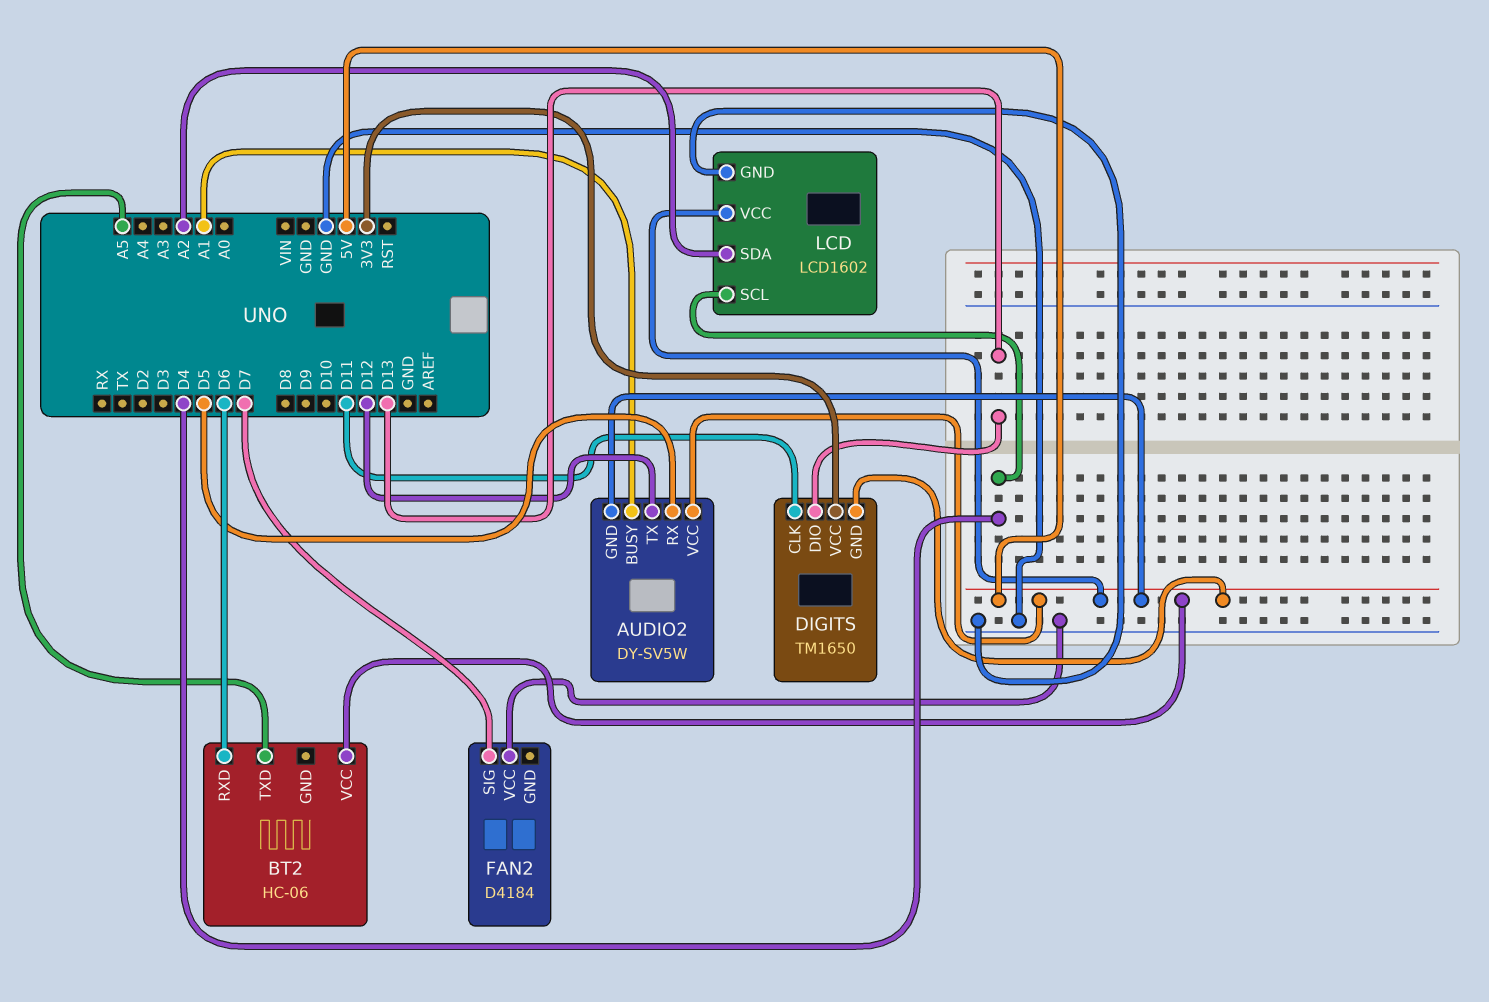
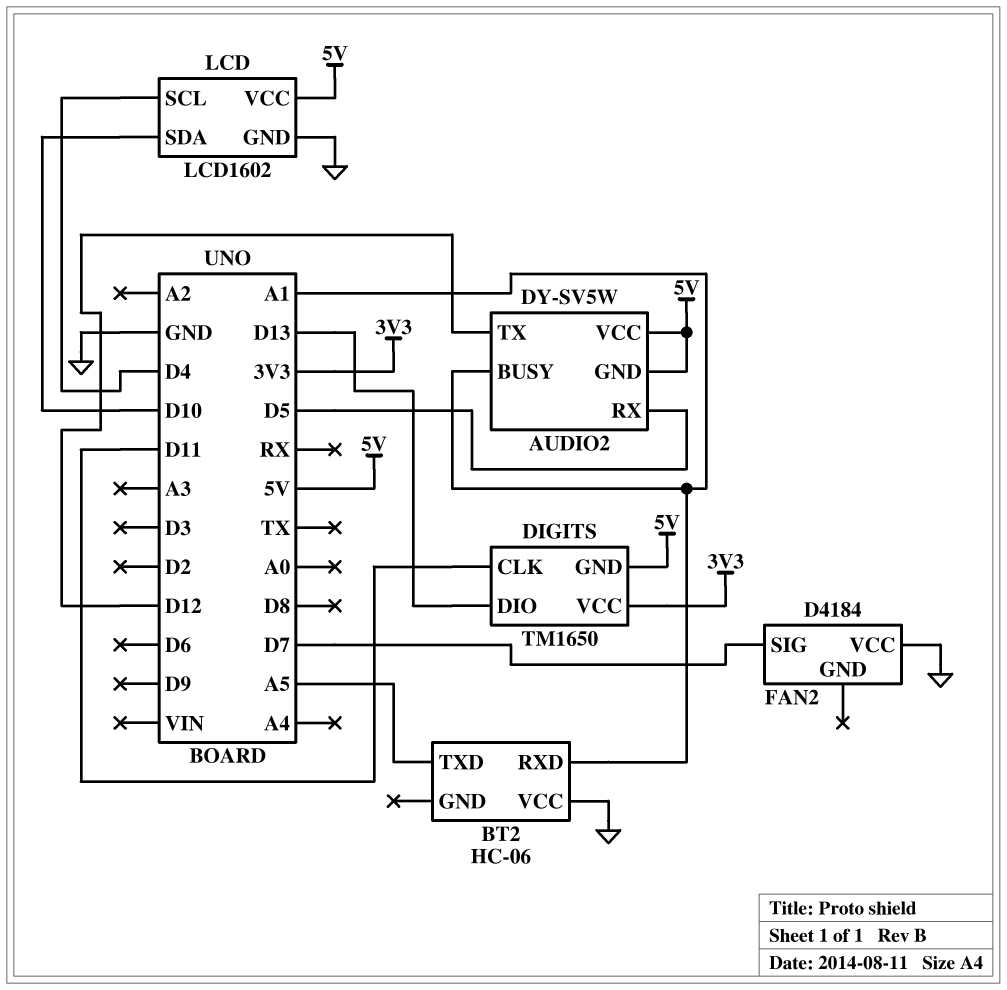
BT2 pin RXD: D6 -> A1
BT2 pin VCC: 5V -> GND
LCD pin SDA: A2 -> D10

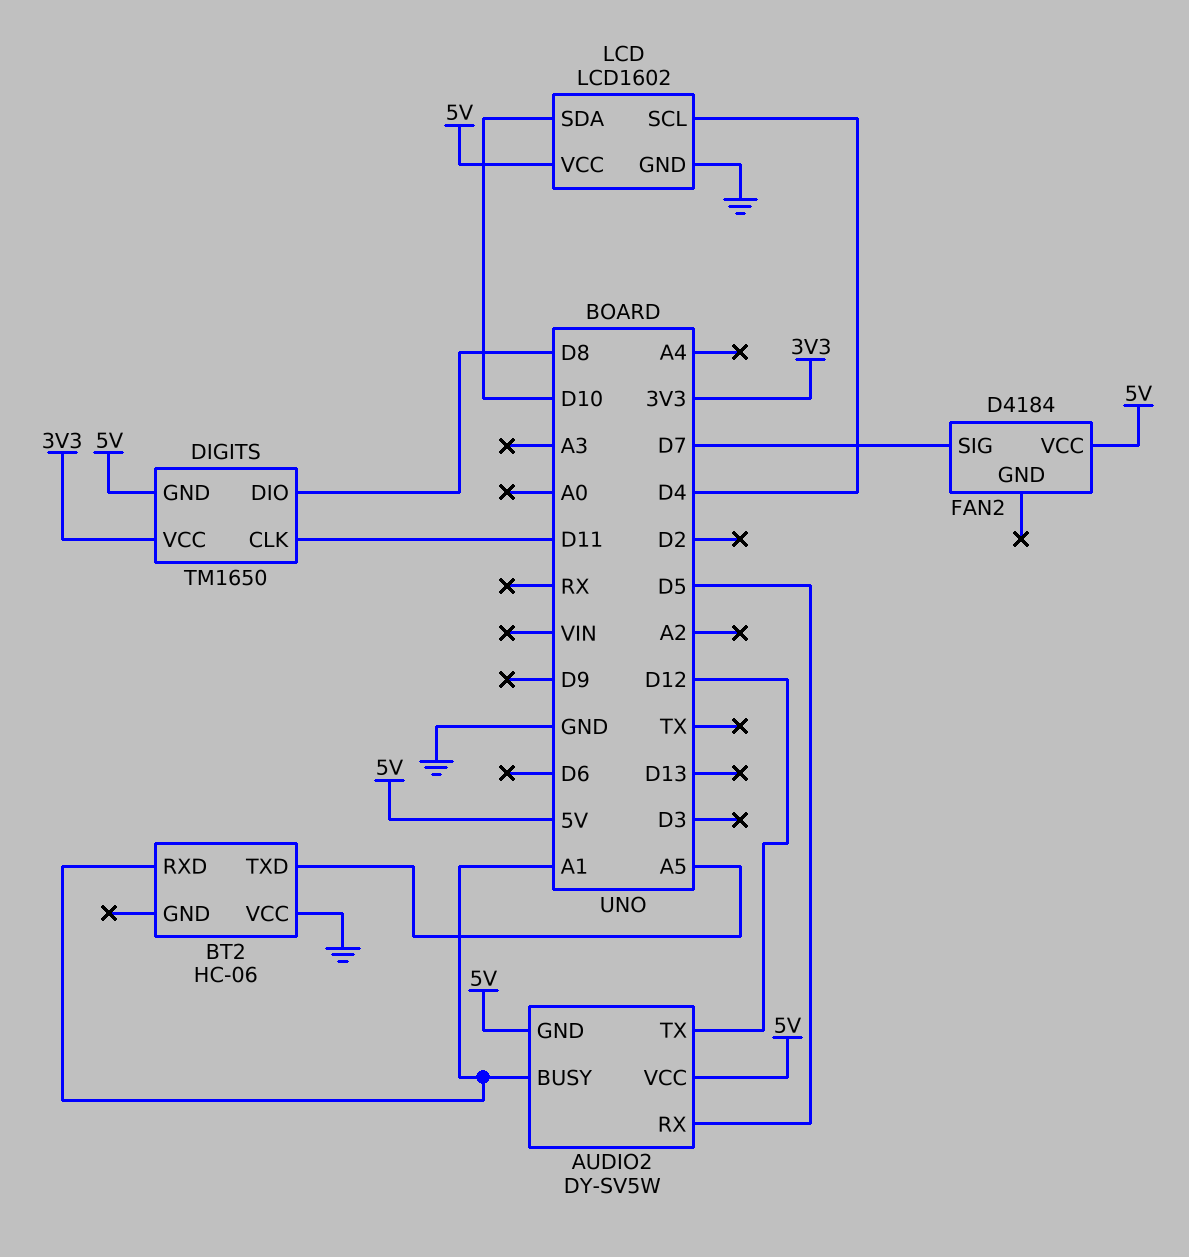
DIGITS pin DIO: D13 -> D8
FAN2 pin VCC: GND -> 5V

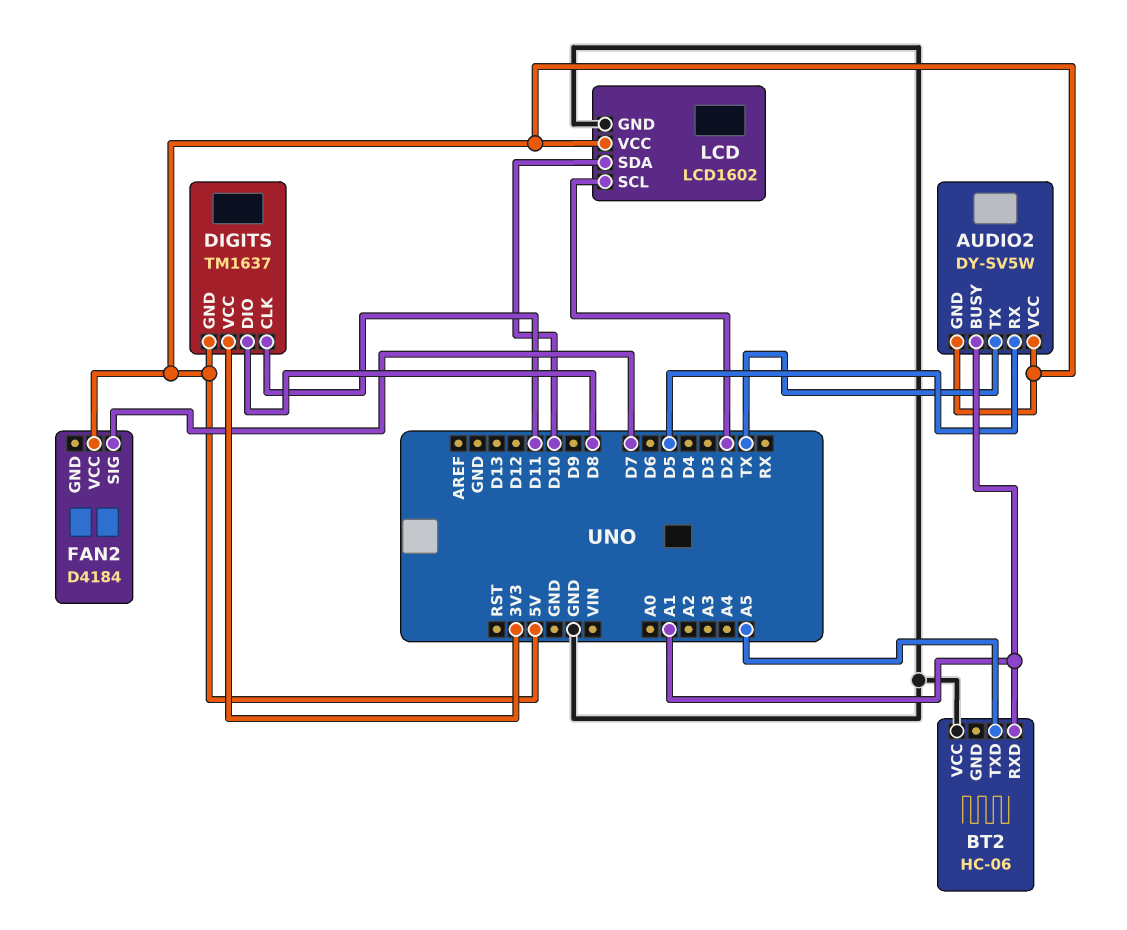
AUDIO2 pin TX: D12 -> TX
DIGITS: TM1650 -> TM1637
LCD pin SCL: D4 -> D2

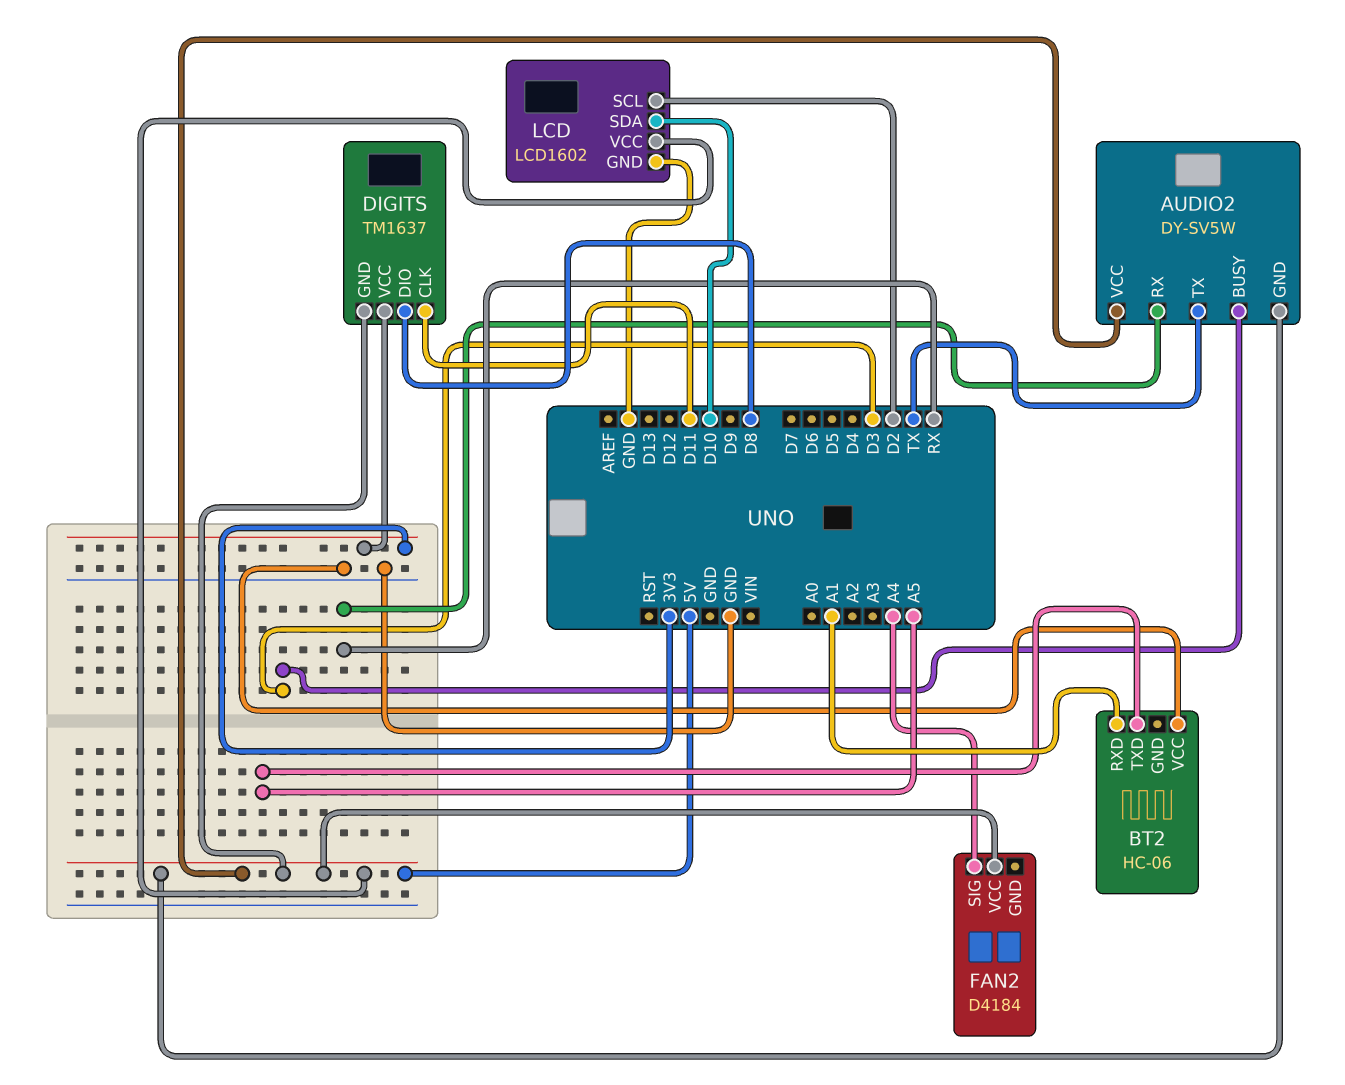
AUDIO2 pin BUSY: A1 -> D3
AUDIO2 pin RX: D5 -> RX
FAN2 pin SIG: D7 -> A4

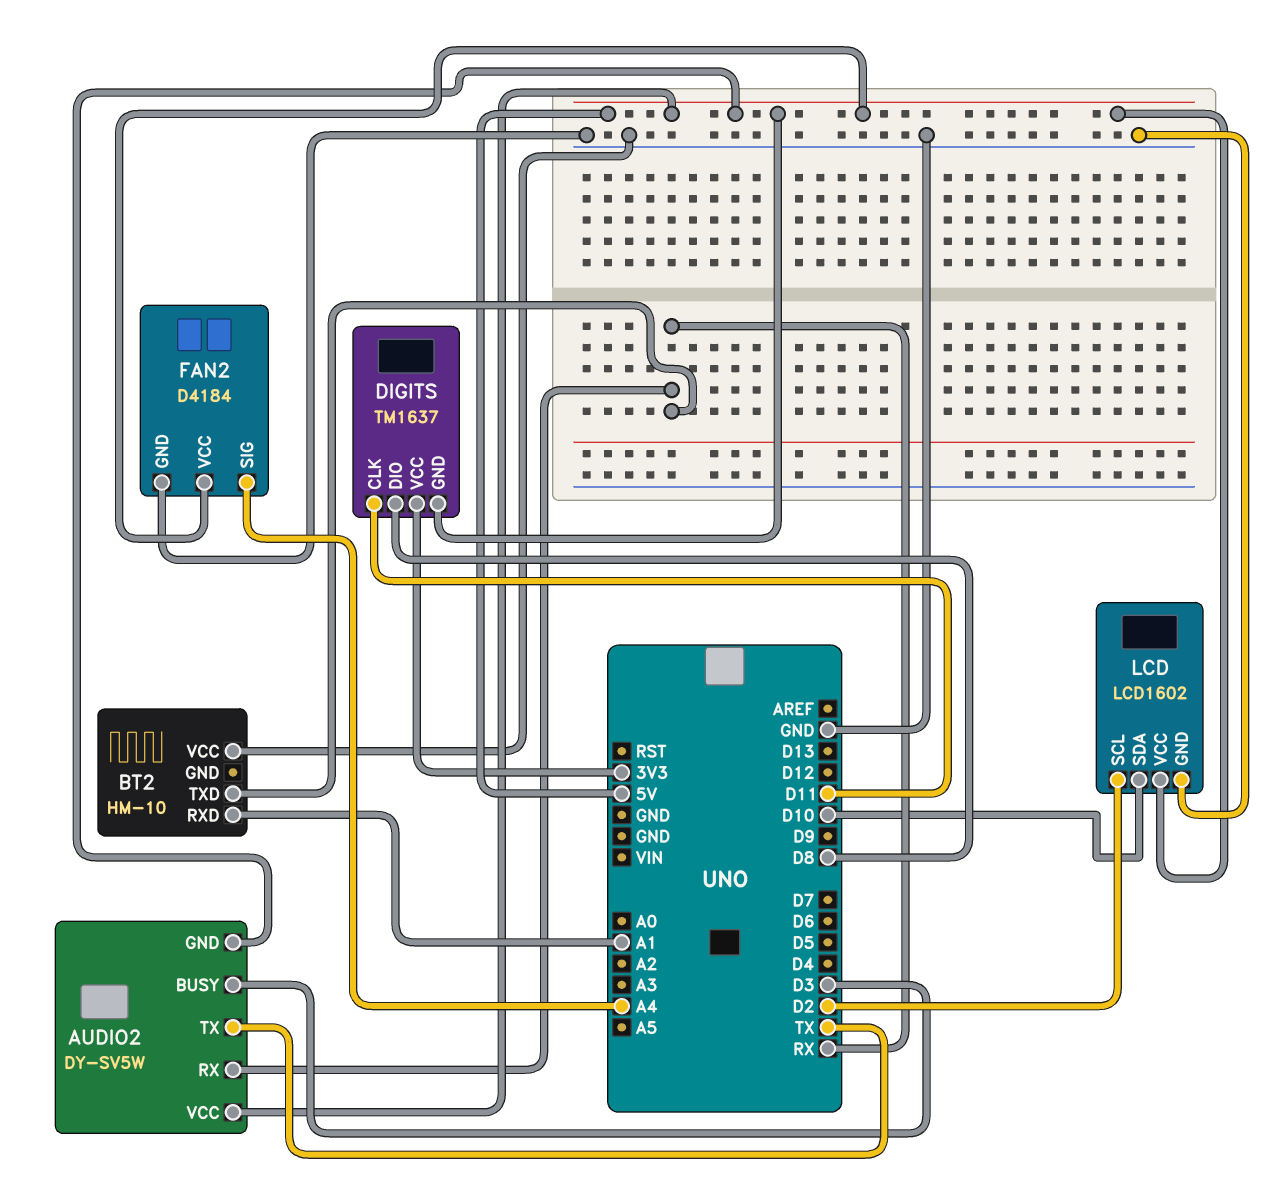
BT2: HC-06 -> HM-10
BT2 pin TXD: A5 -> RX
FAN2 pin GND: none -> GND

